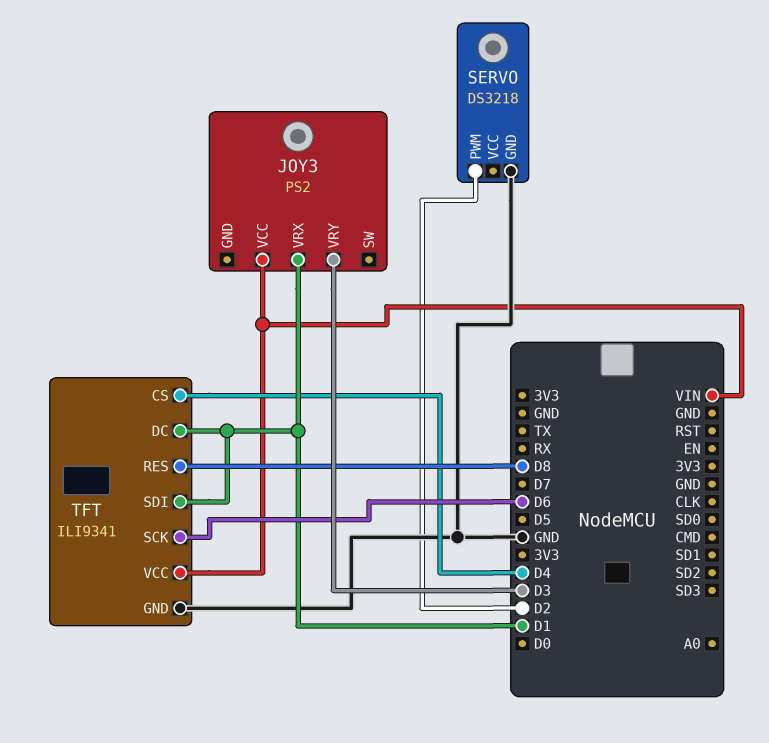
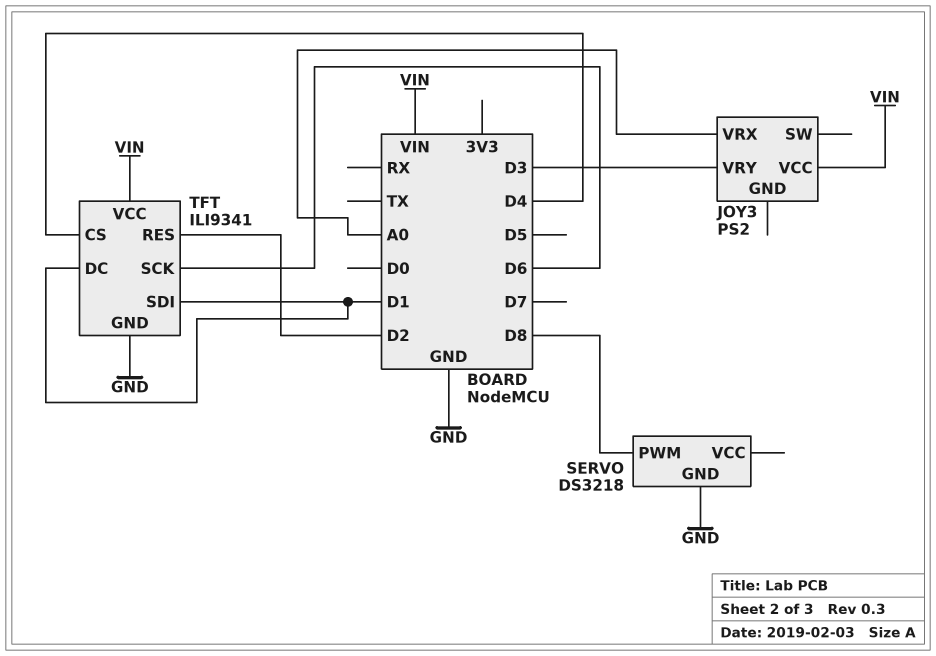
JOY3 pin VRX: D1 -> A0
SERVO pin PWM: D2 -> D8
TFT pin RES: D8 -> D2

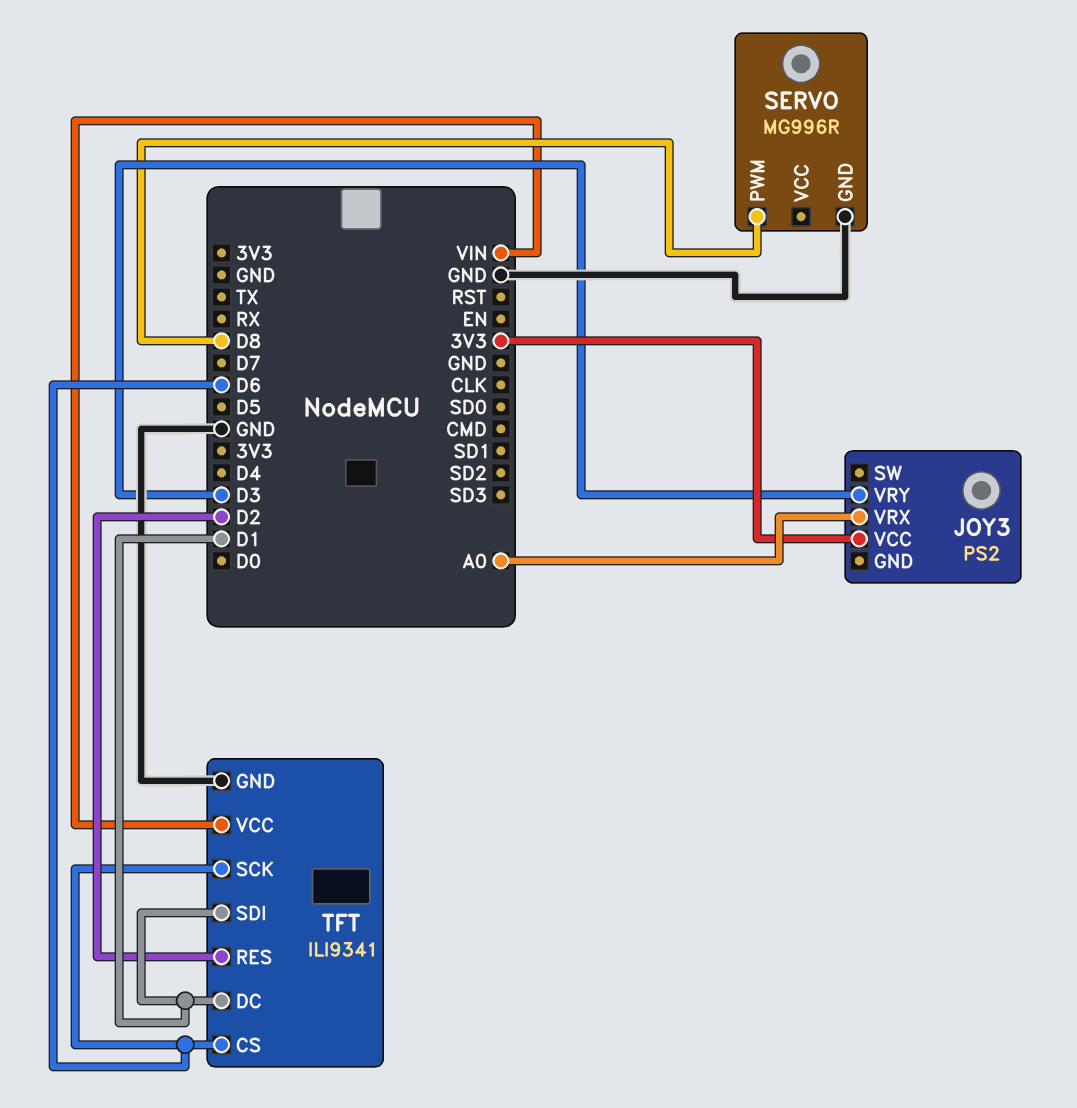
JOY3 pin VCC: VIN -> 3V3
SERVO: DS3218 -> MG996R
TFT pin CS: D4 -> D6

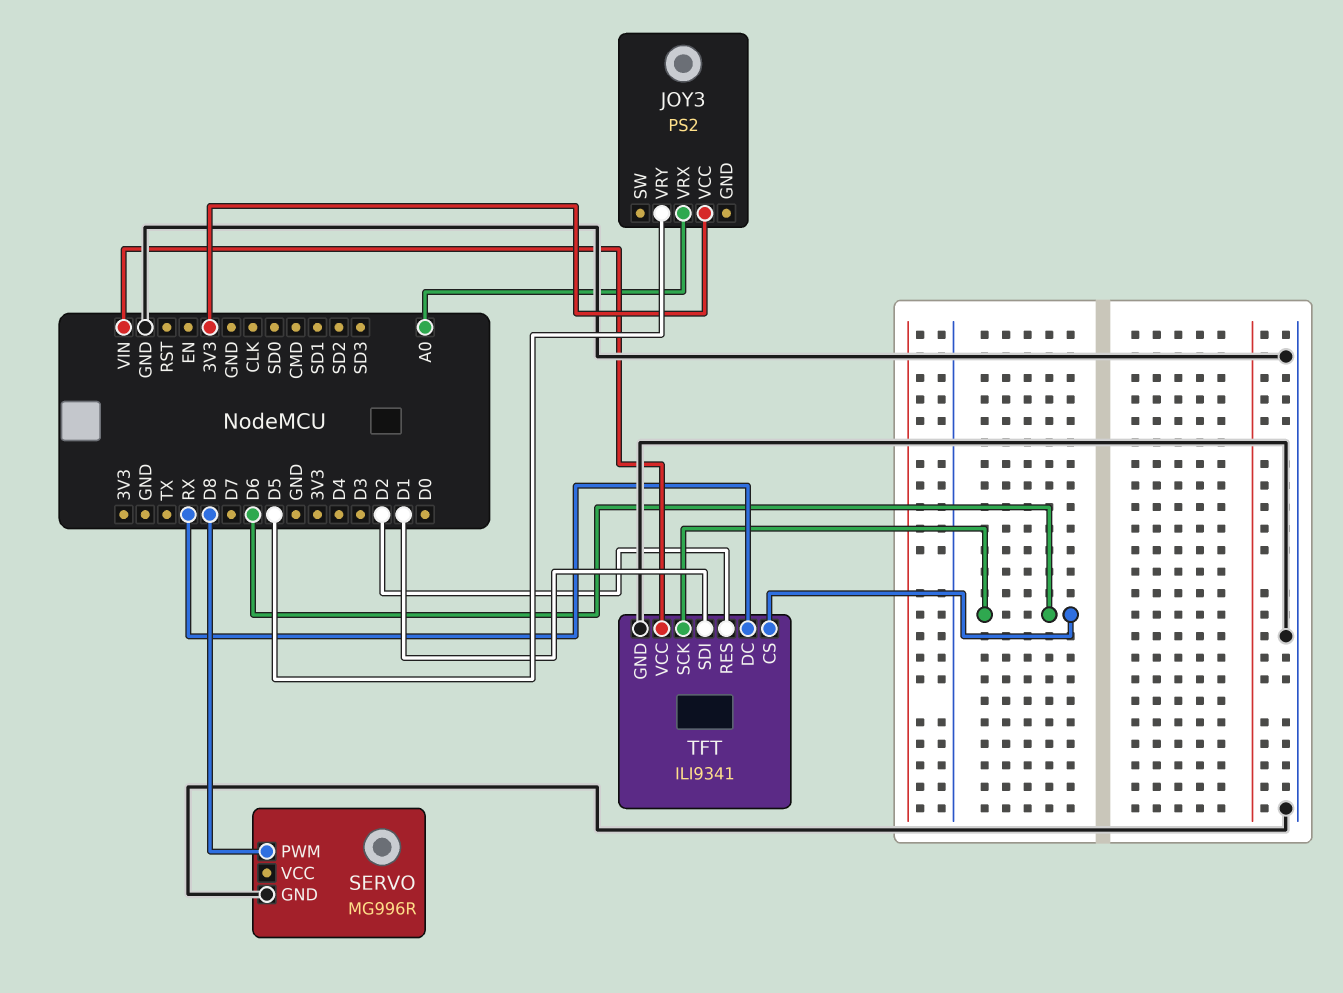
JOY3 pin VRY: D3 -> D5
TFT pin DC: D1 -> RX

